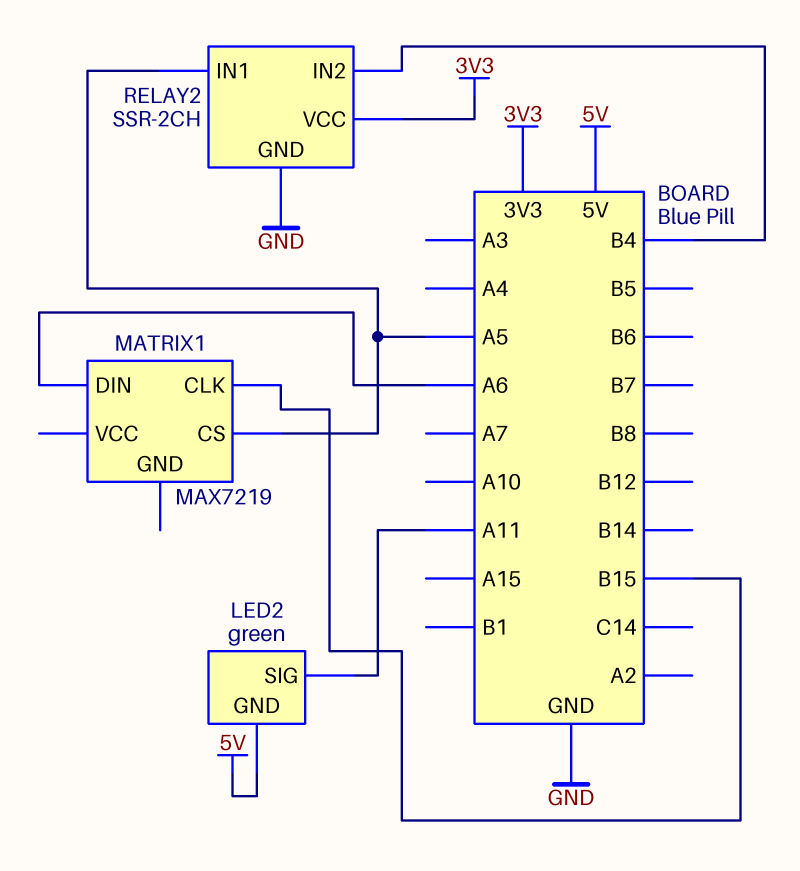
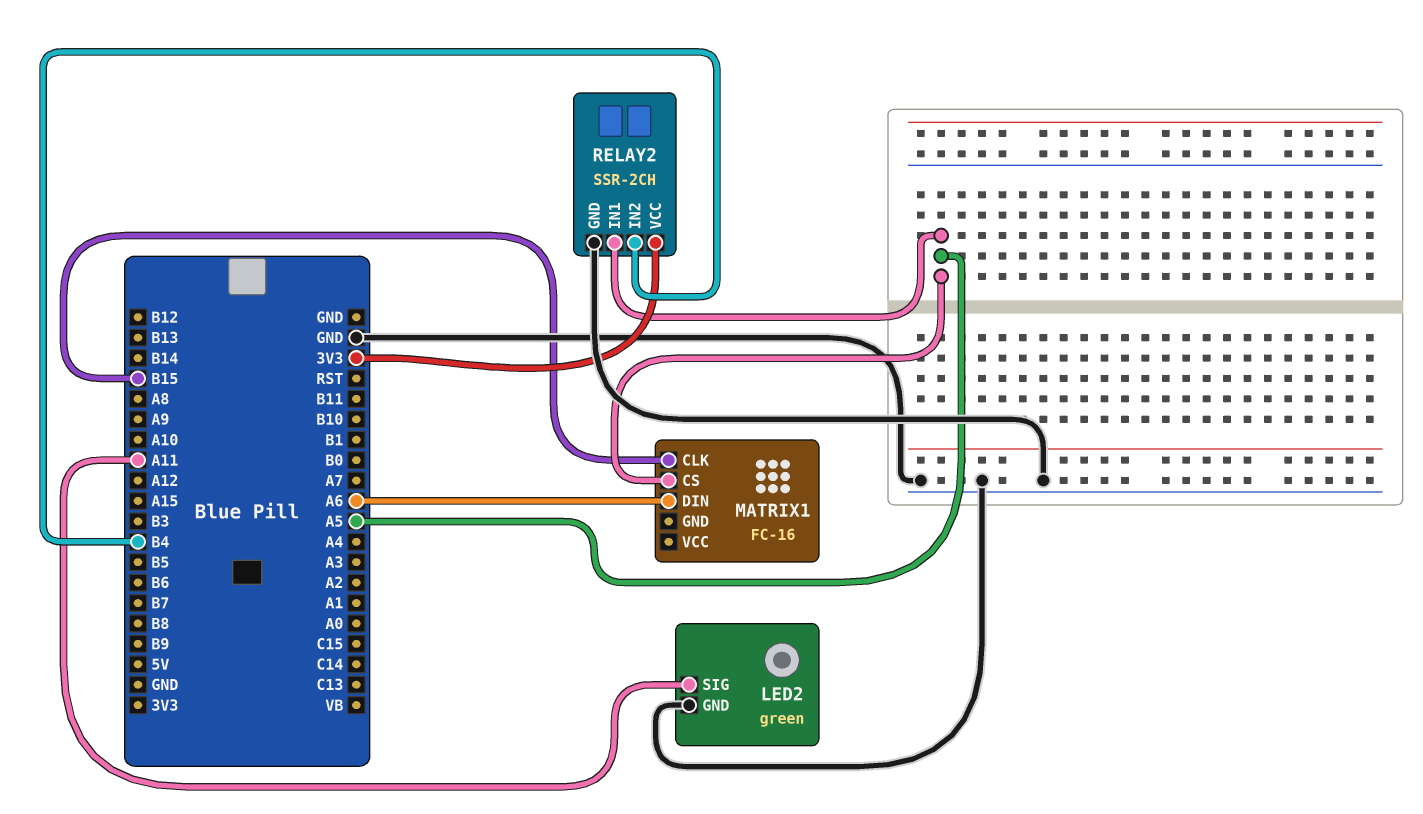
LED2 pin GND: 5V -> GND
MATRIX1: MAX7219 -> FC-16

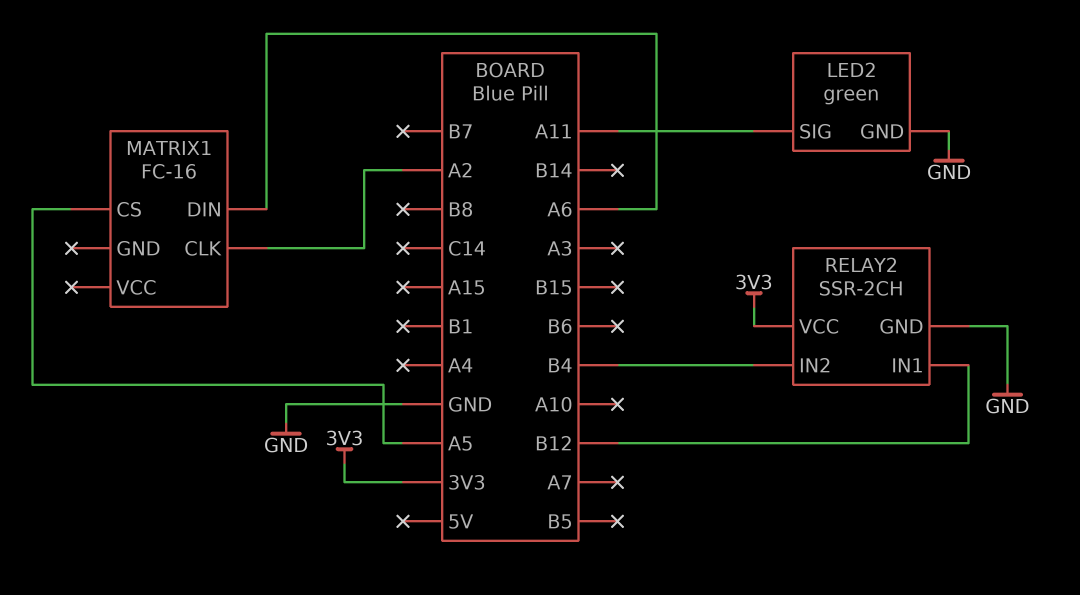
MATRIX1 pin CLK: B15 -> A2
RELAY2 pin IN1: A5 -> B12

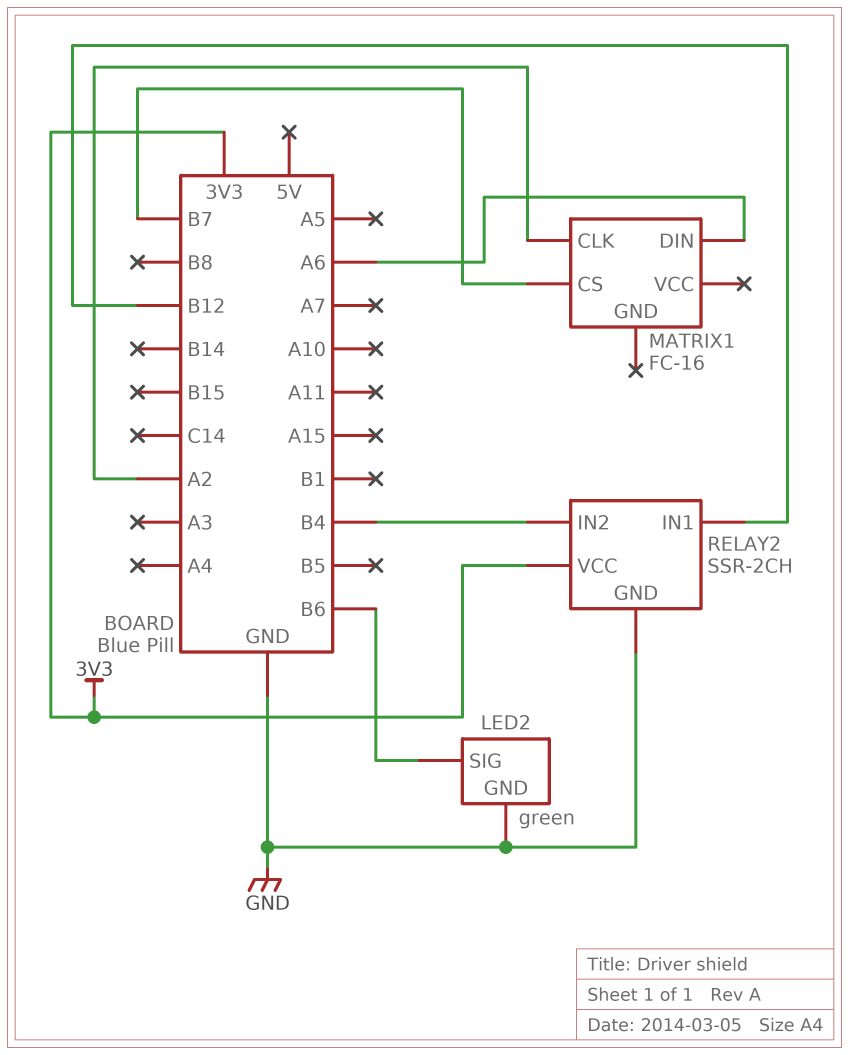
LED2 pin SIG: A11 -> B6
MATRIX1 pin CS: A5 -> B7

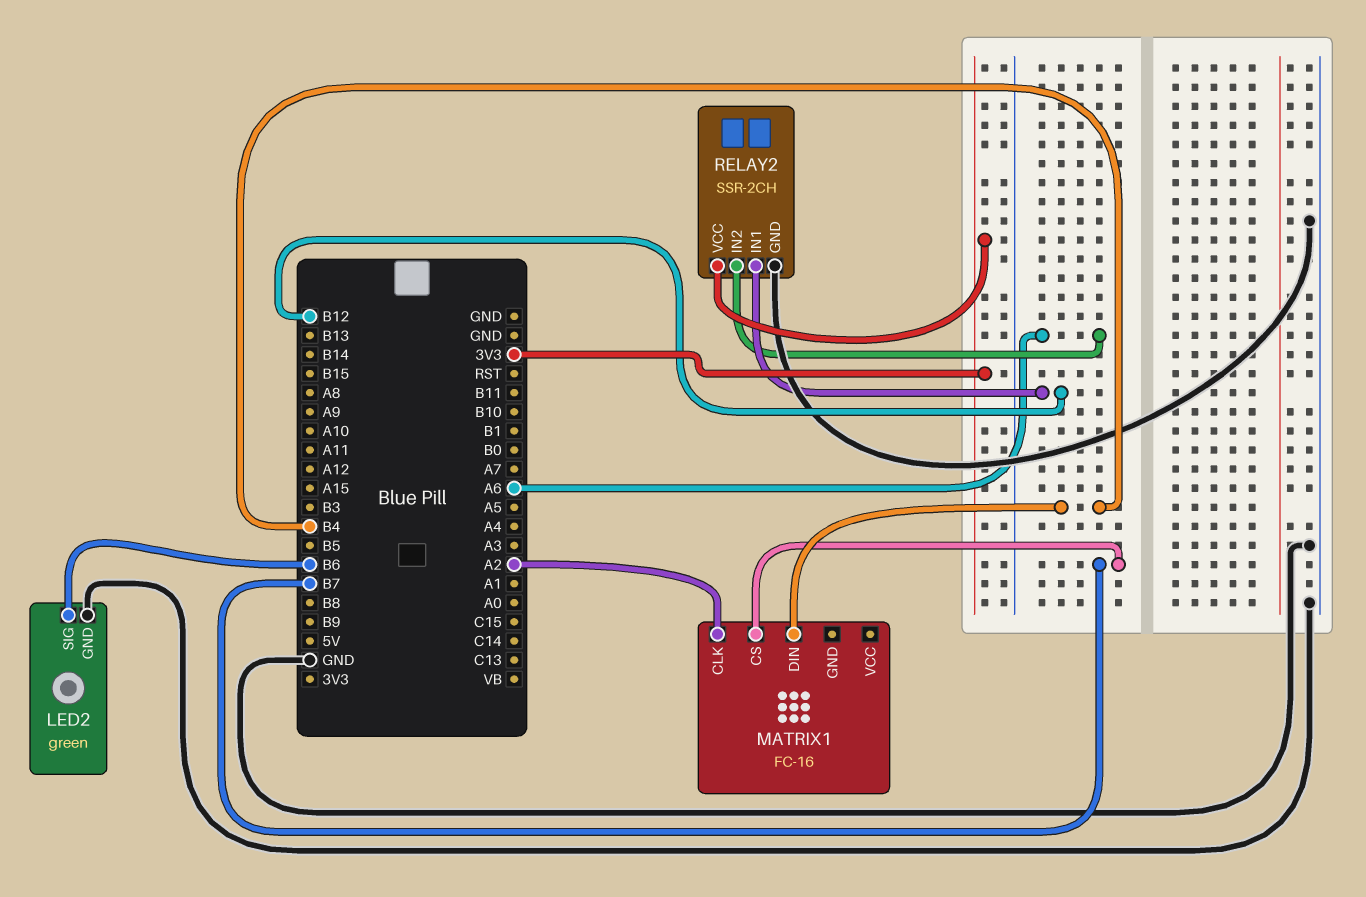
MATRIX1 pin DIN: A6 -> B4
RELAY2 pin IN2: B4 -> A6

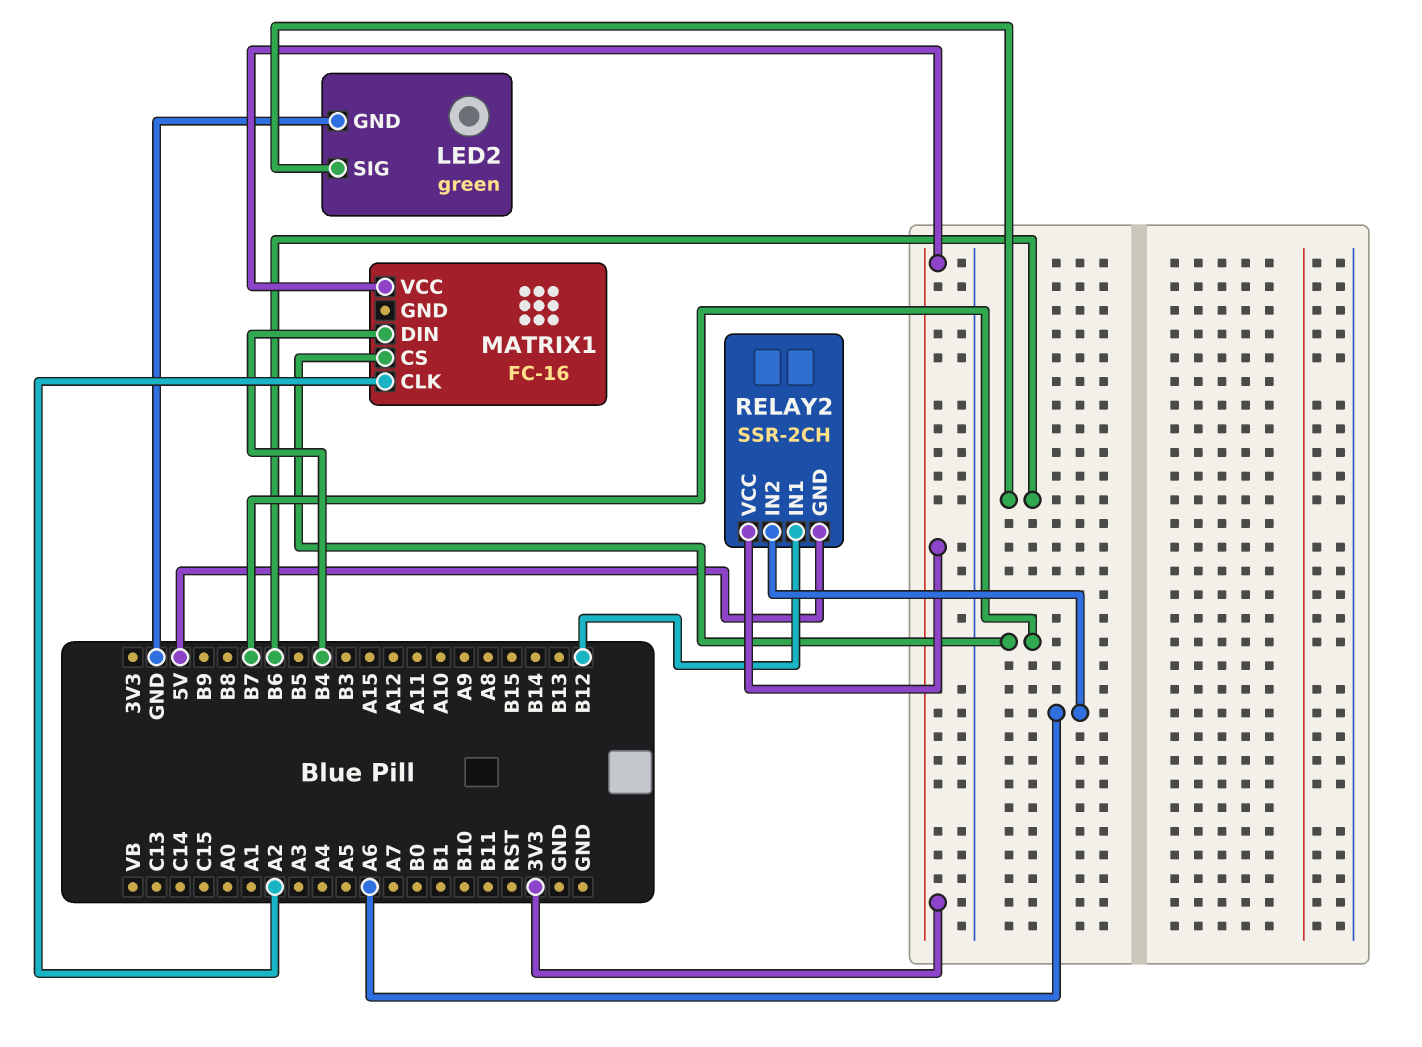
MATRIX1 pin VCC: none -> 3V3
RELAY2 pin GND: GND -> 5V

